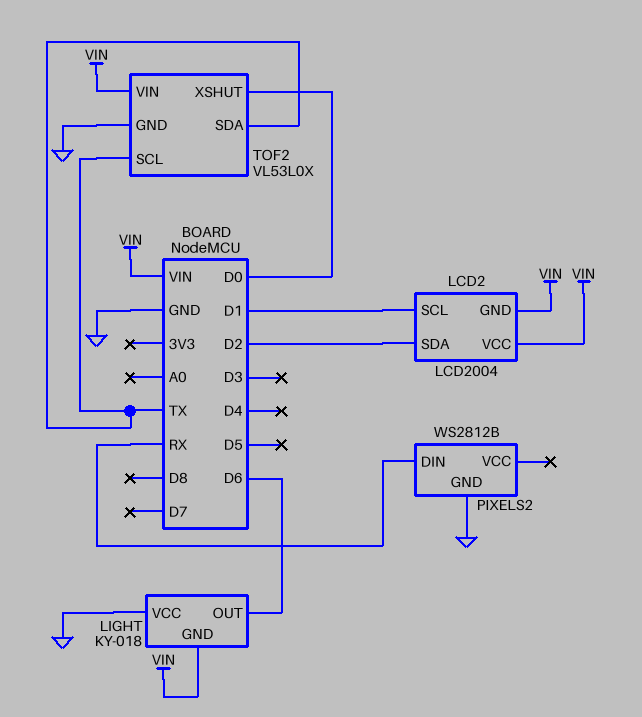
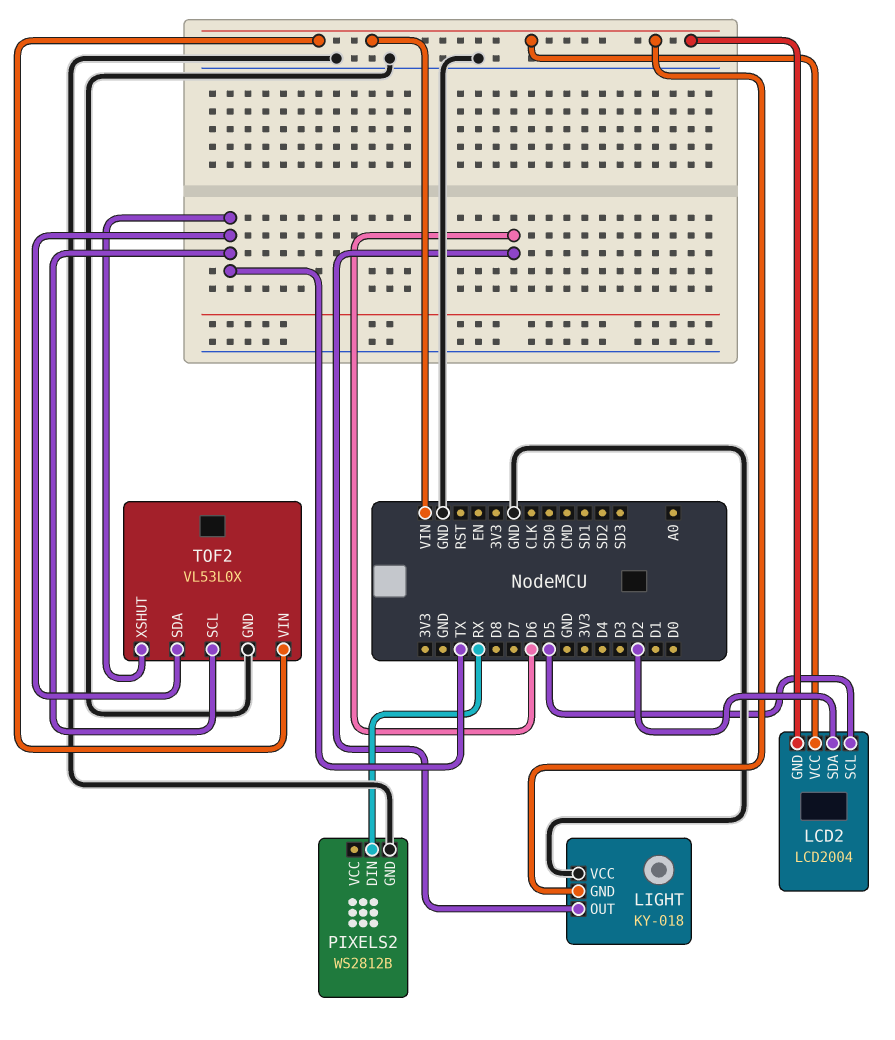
LCD2 pin SCL: D1 -> D5
TOF2 pin XSHUT: D0 -> TX

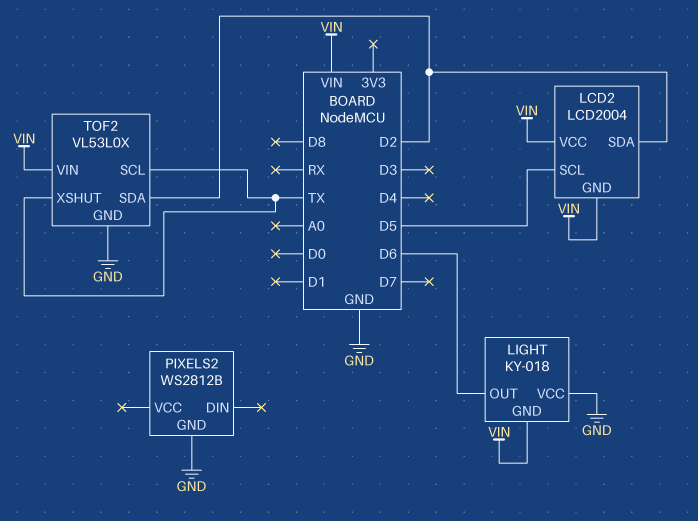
PIXELS2 pin DIN: RX -> none
TOF2 pin SDA: TX -> D2

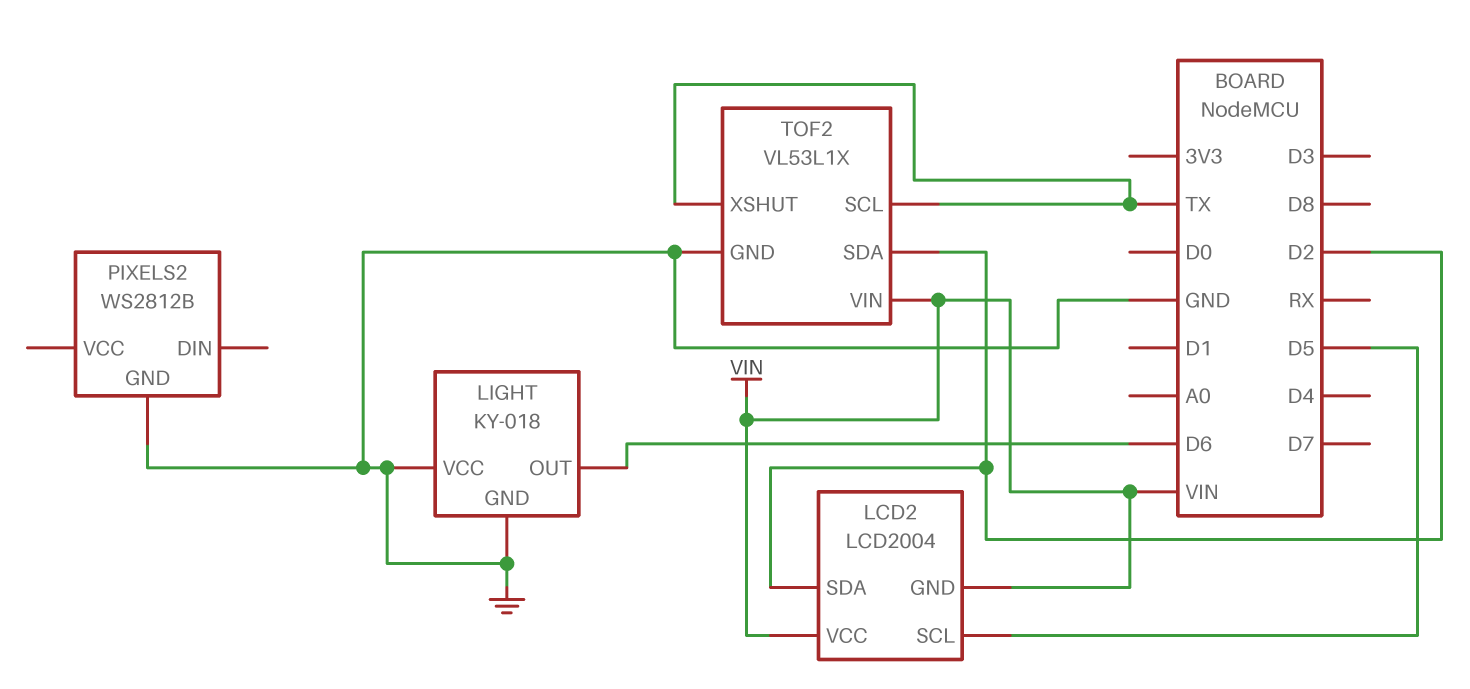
LIGHT pin GND: VIN -> GND
TOF2: VL53L0X -> VL53L1X

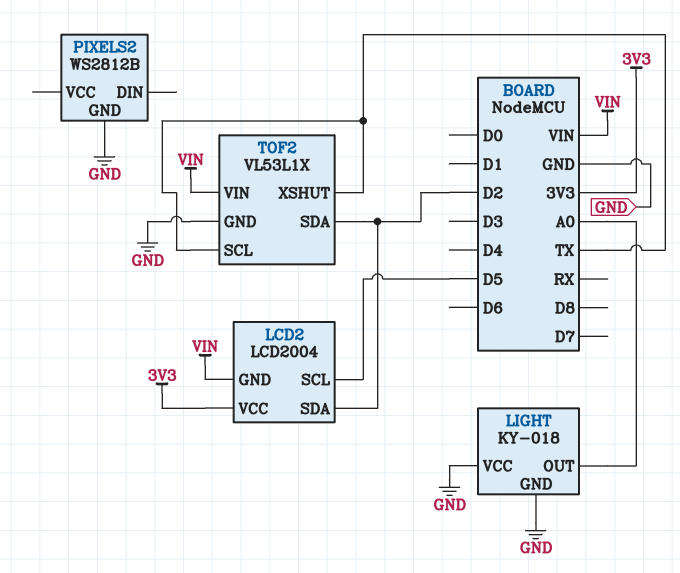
LCD2 pin VCC: VIN -> 3V3
LIGHT pin OUT: D6 -> A0

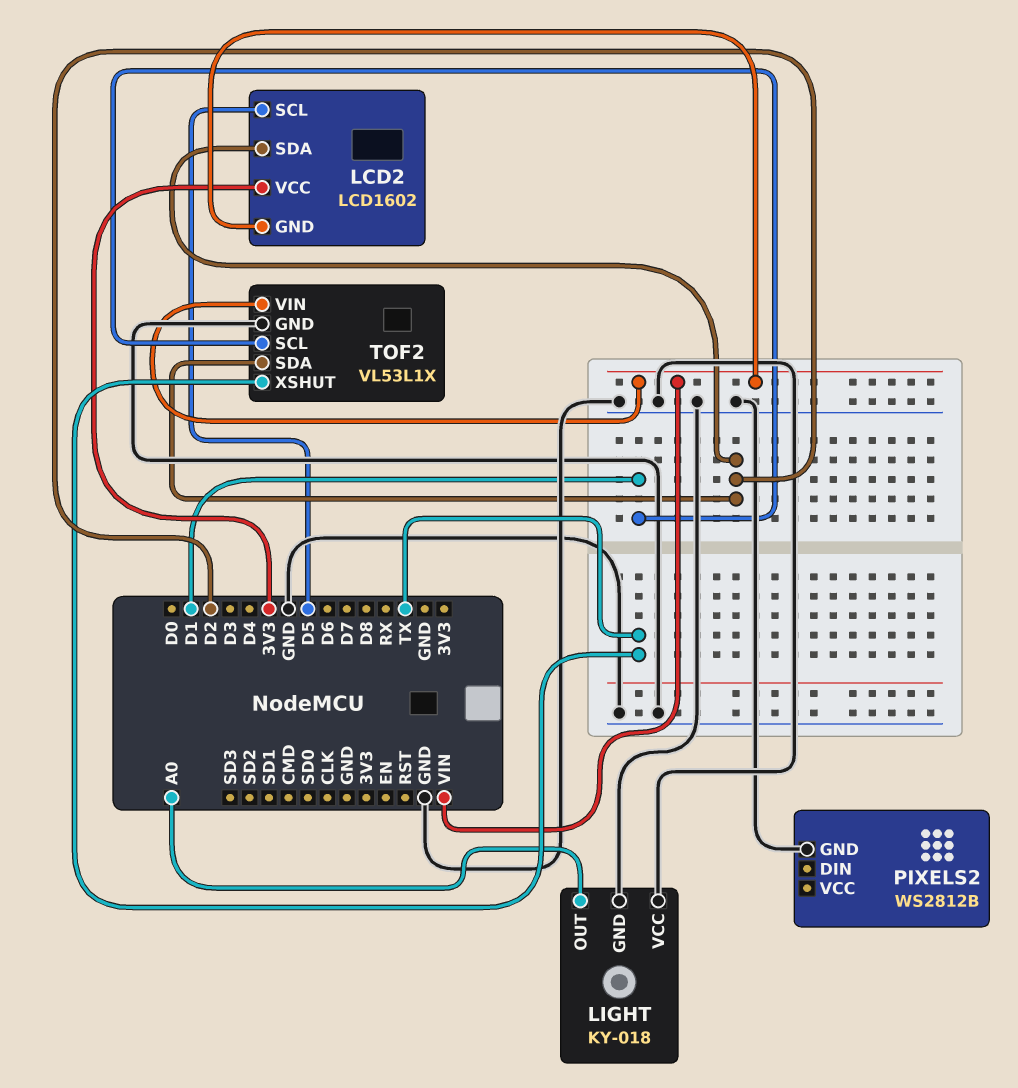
LCD2: LCD2004 -> LCD1602
TOF2 pin SCL: TX -> D1

